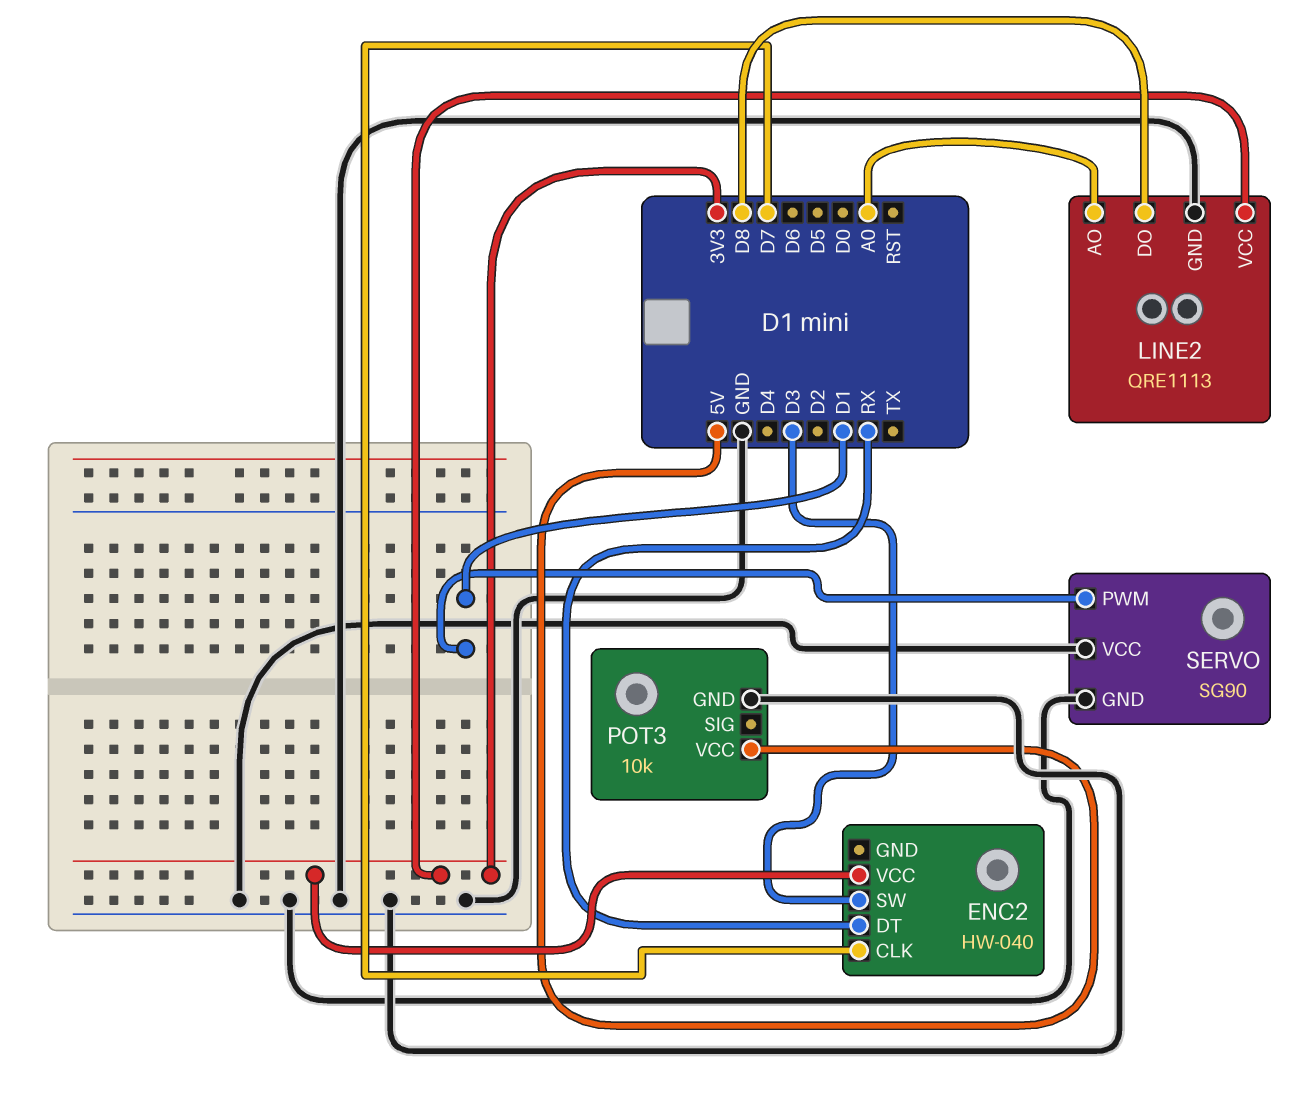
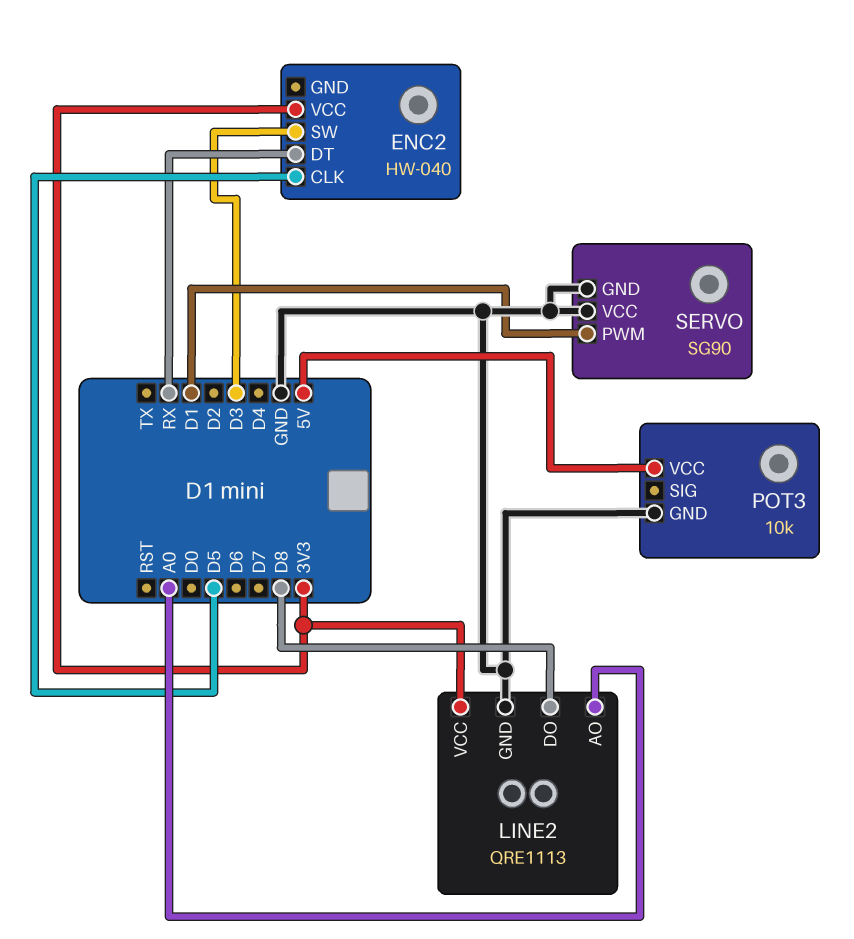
ENC2 pin CLK: D7 -> D5

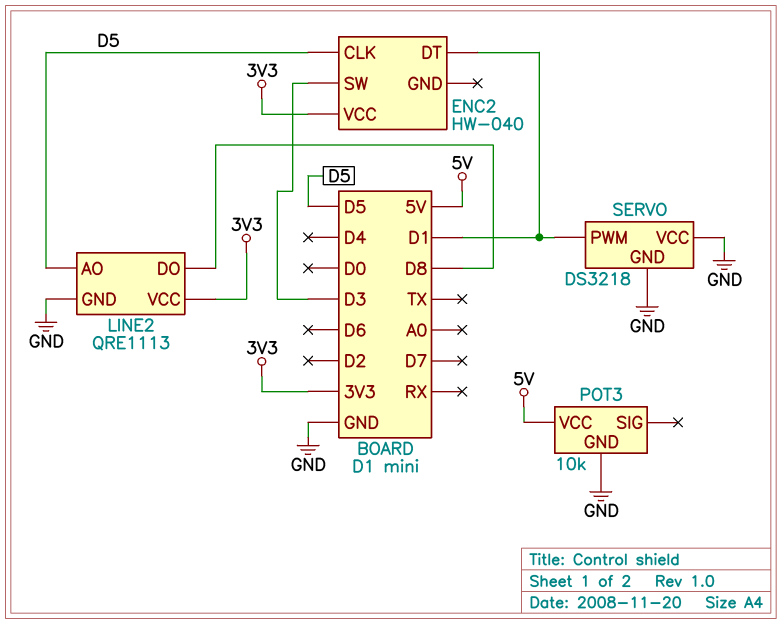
ENC2 pin DT: RX -> D1
LINE2 pin AO: A0 -> D5
SERVO: SG90 -> DS3218

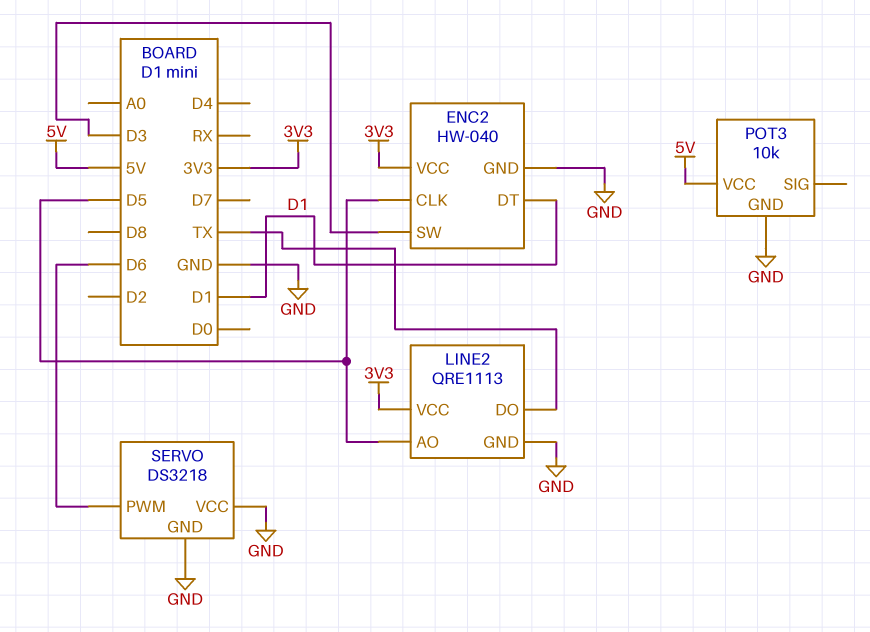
ENC2 pin GND: none -> GND
LINE2 pin DO: D8 -> TX
SERVO pin PWM: D1 -> D6

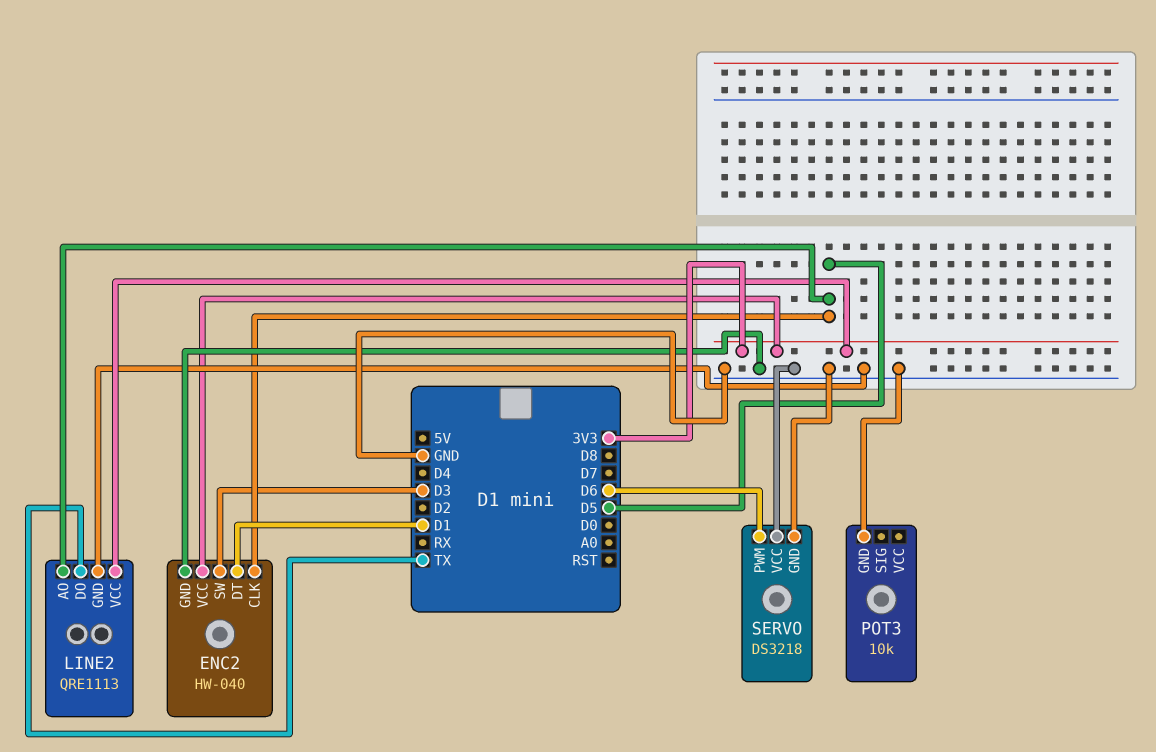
POT3 pin VCC: 5V -> none

